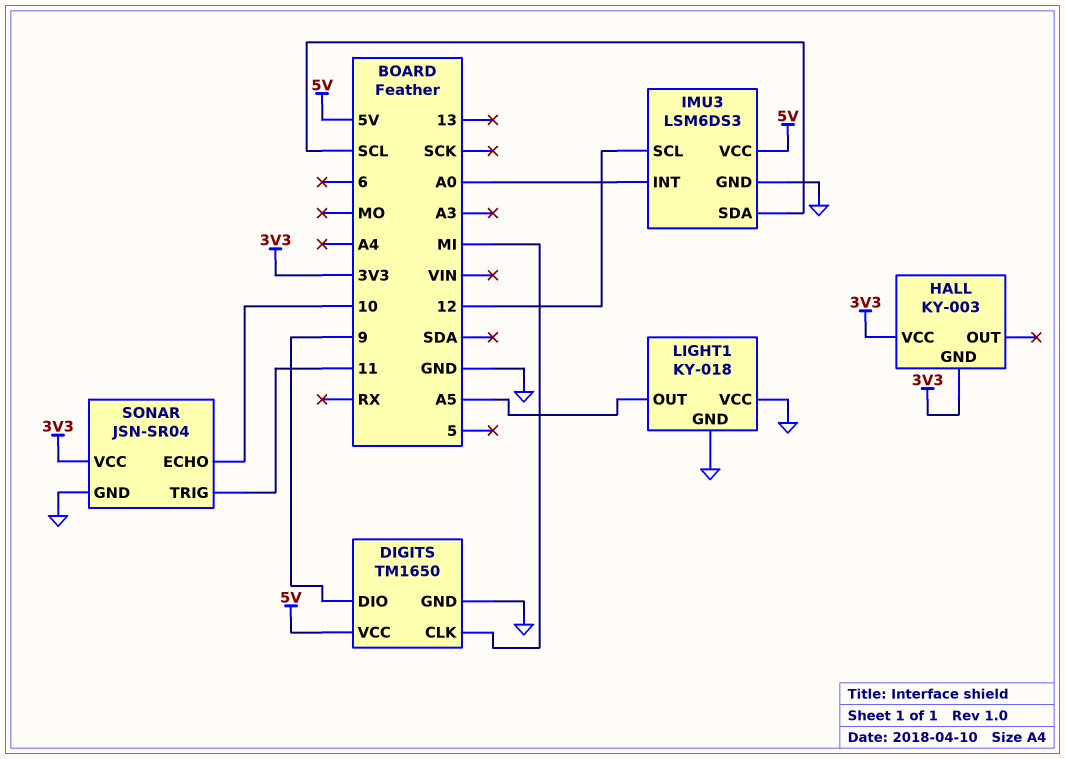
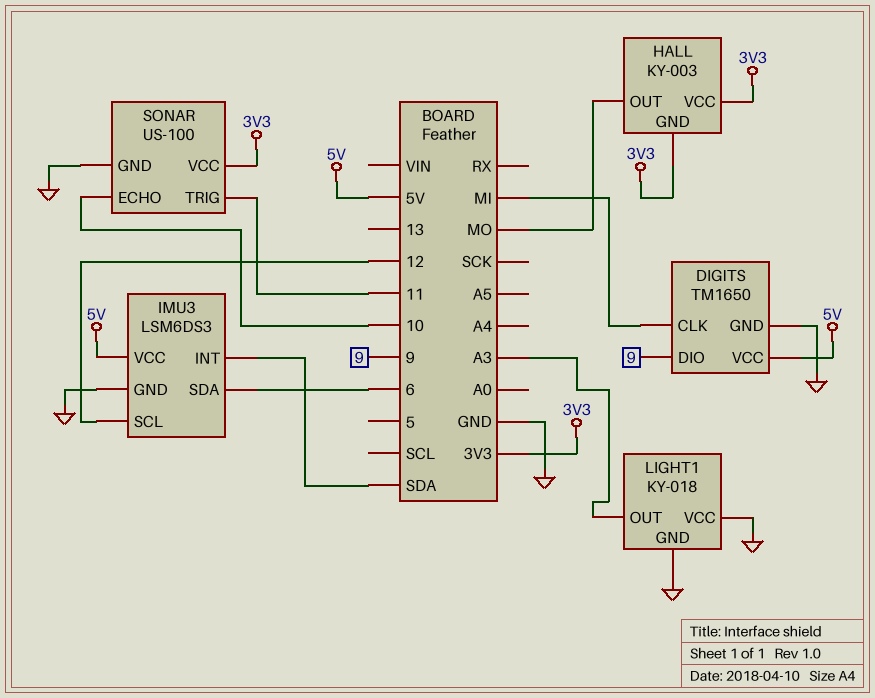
HALL pin OUT: none -> MO
IMU3 pin INT: A0 -> SDA
IMU3 pin SDA: SCL -> 6
LIGHT1 pin OUT: A5 -> A3
SONAR: JSN-SR04 -> US-100

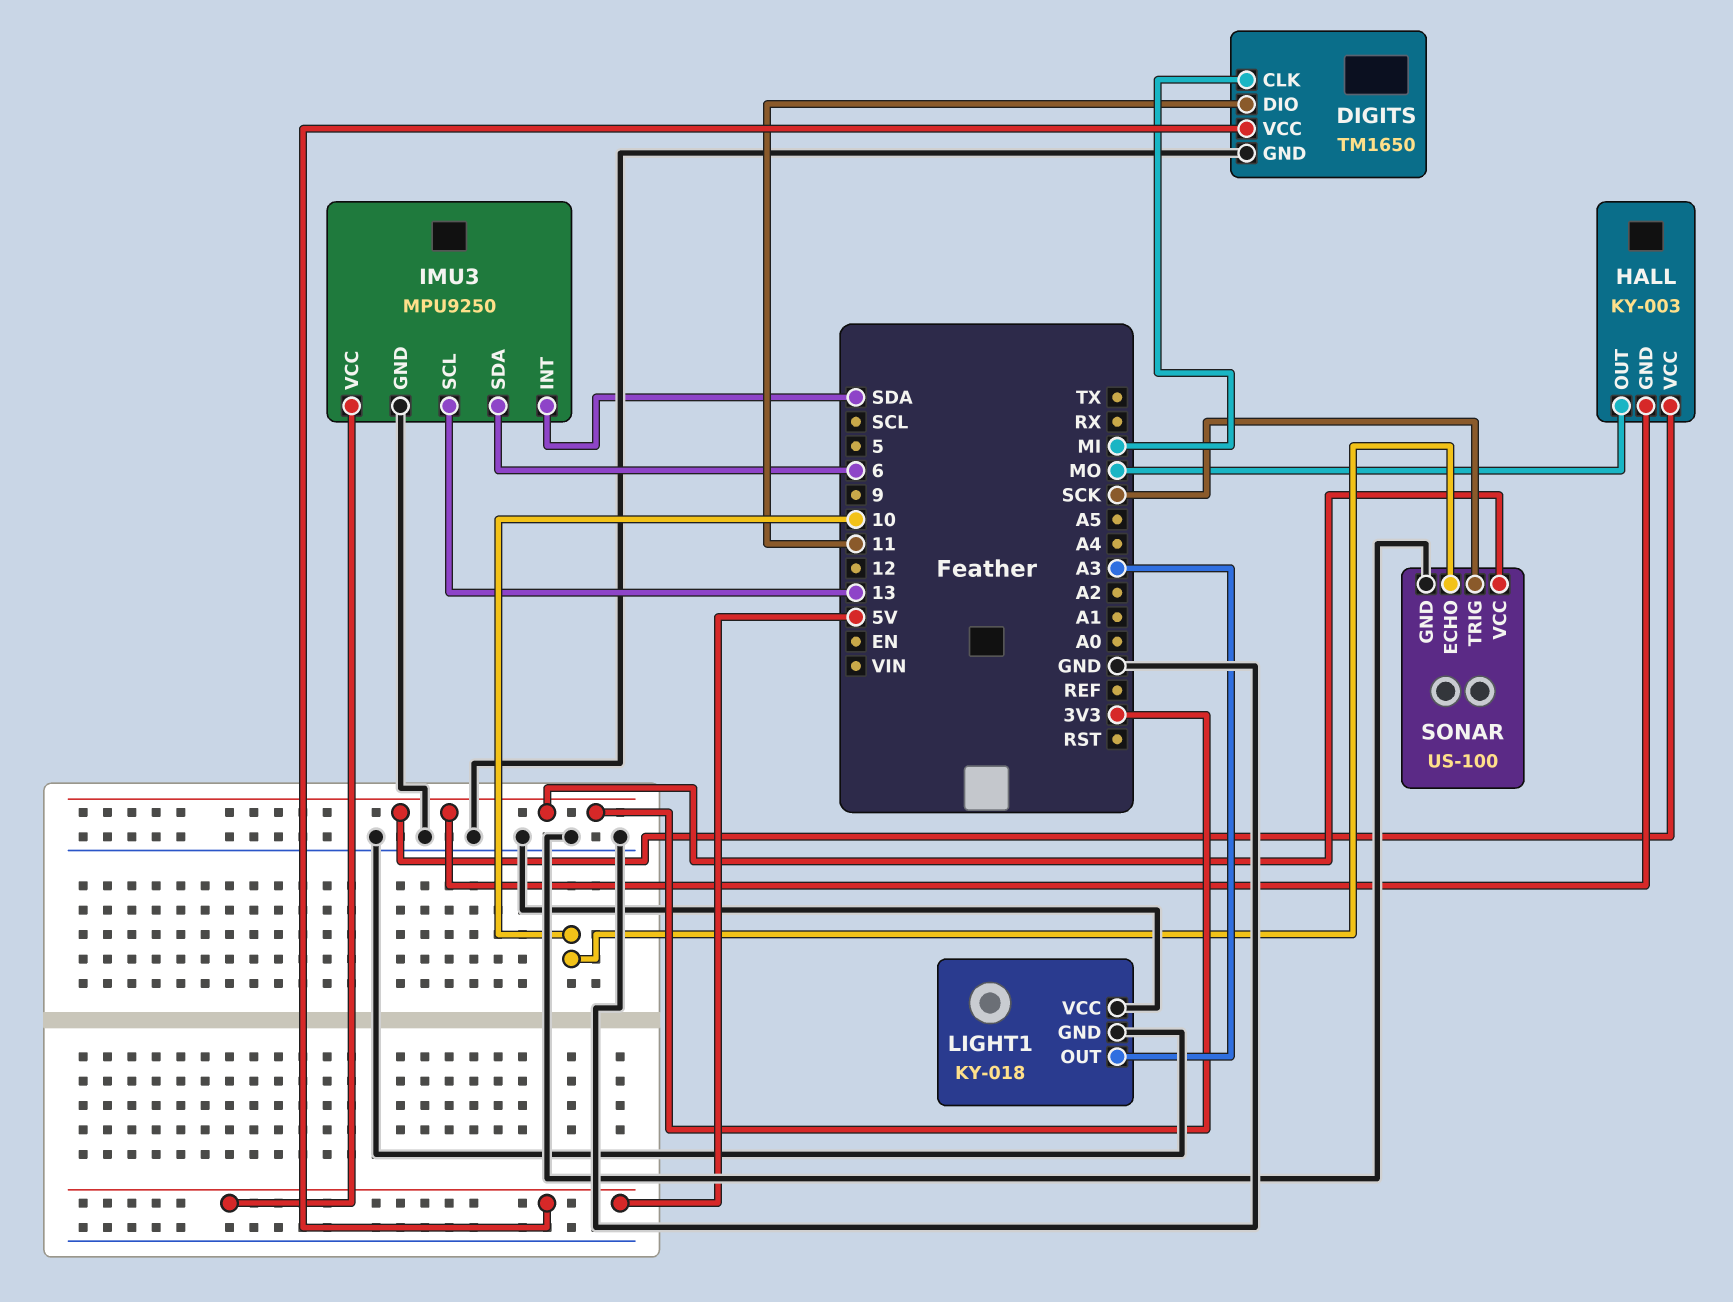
DIGITS pin DIO: 9 -> 11
IMU3: LSM6DS3 -> MPU9250
IMU3 pin SCL: 12 -> 13
SONAR pin TRIG: 11 -> SCK

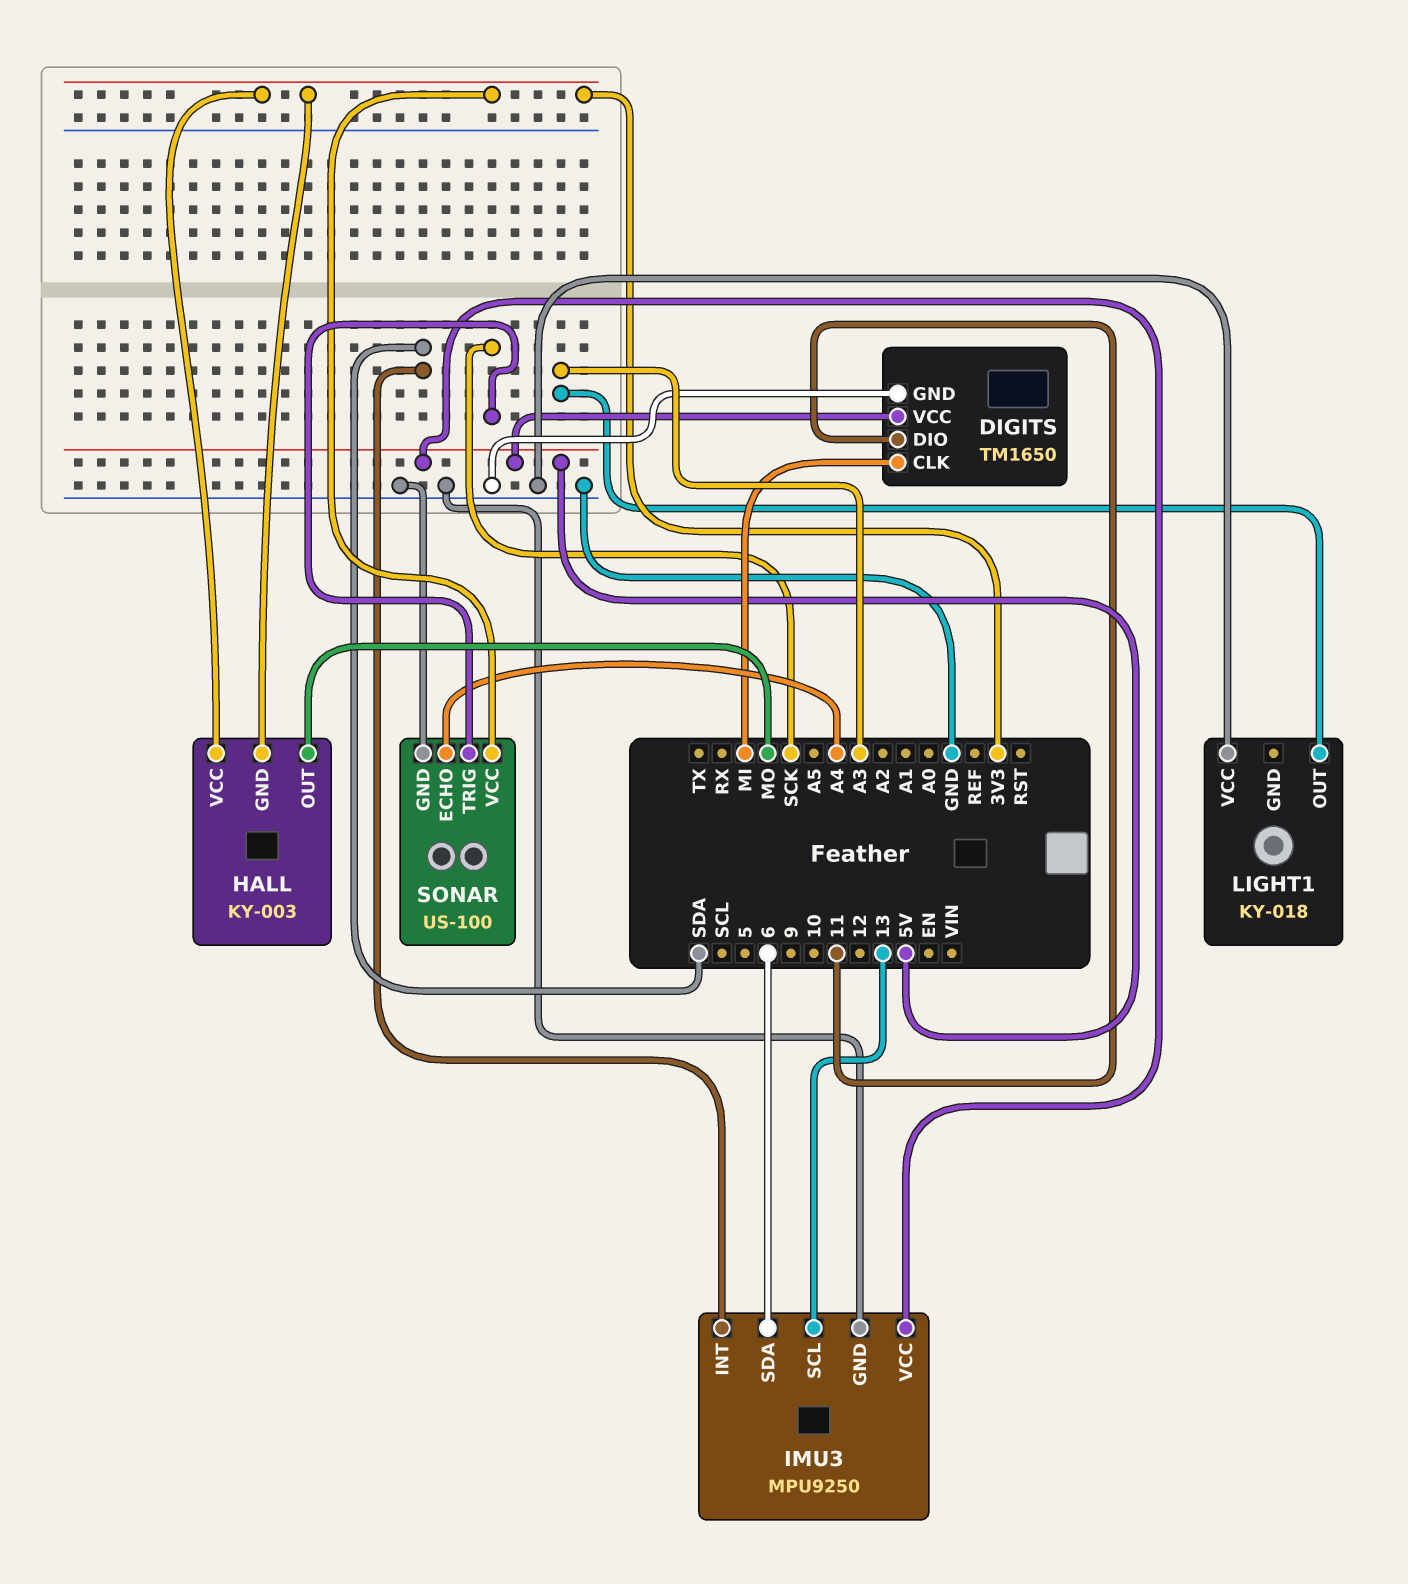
LIGHT1 pin GND: GND -> none
SONAR pin ECHO: 10 -> A4

